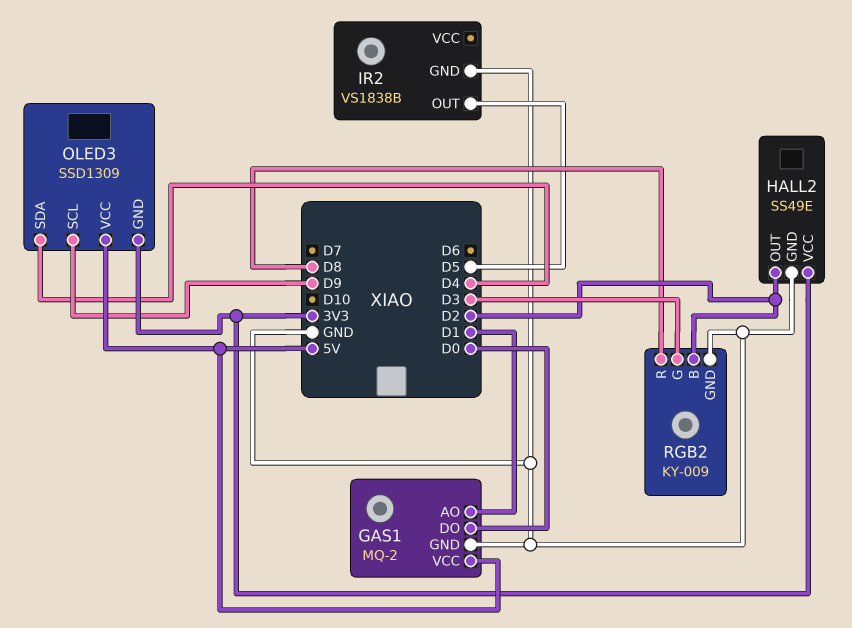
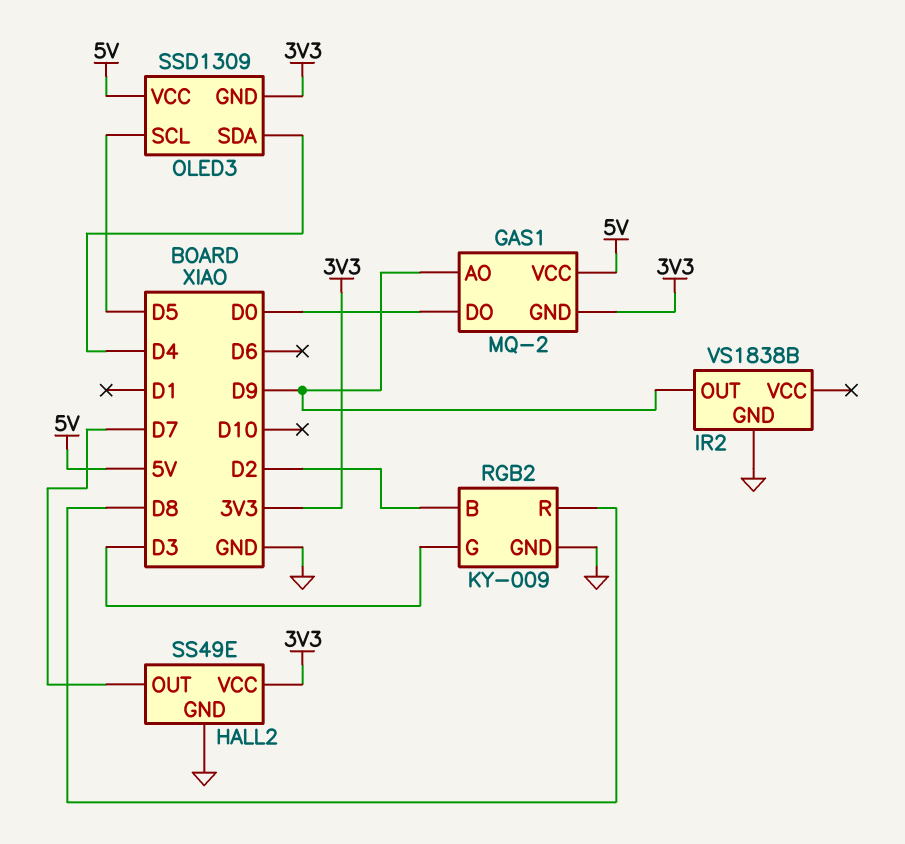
GAS1 pin AO: D1 -> D9
GAS1 pin GND: GND -> 3V3
HALL2 pin OUT: D2 -> D7
IR2 pin OUT: D5 -> D9
OLED3 pin SCL: D9 -> D5

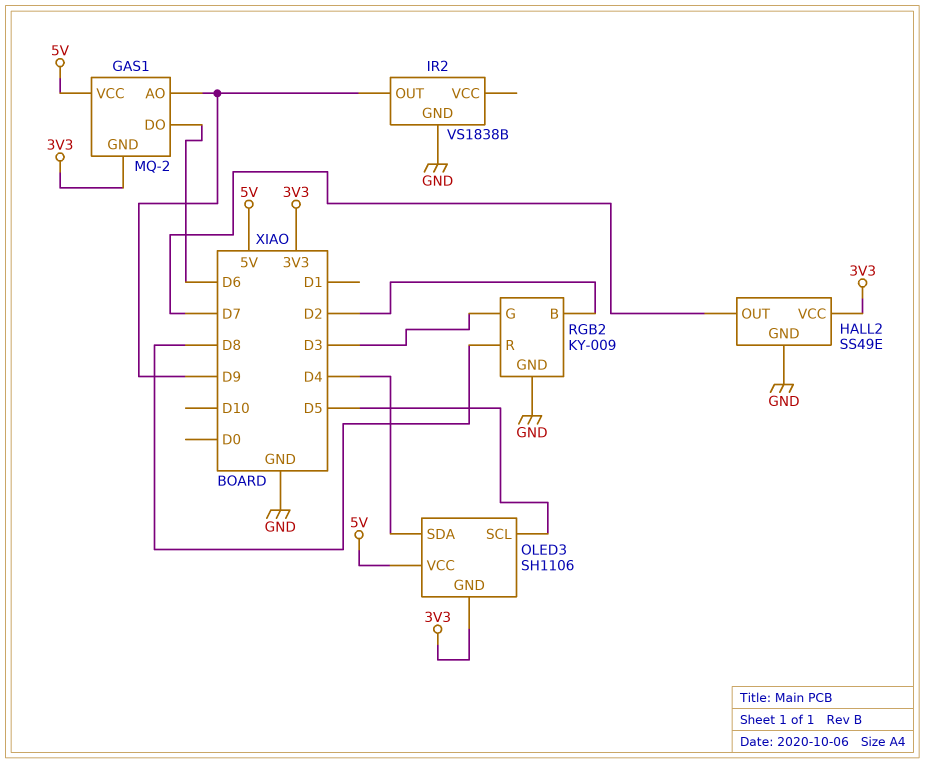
GAS1 pin DO: D0 -> D6
OLED3: SSD1309 -> SH1106

